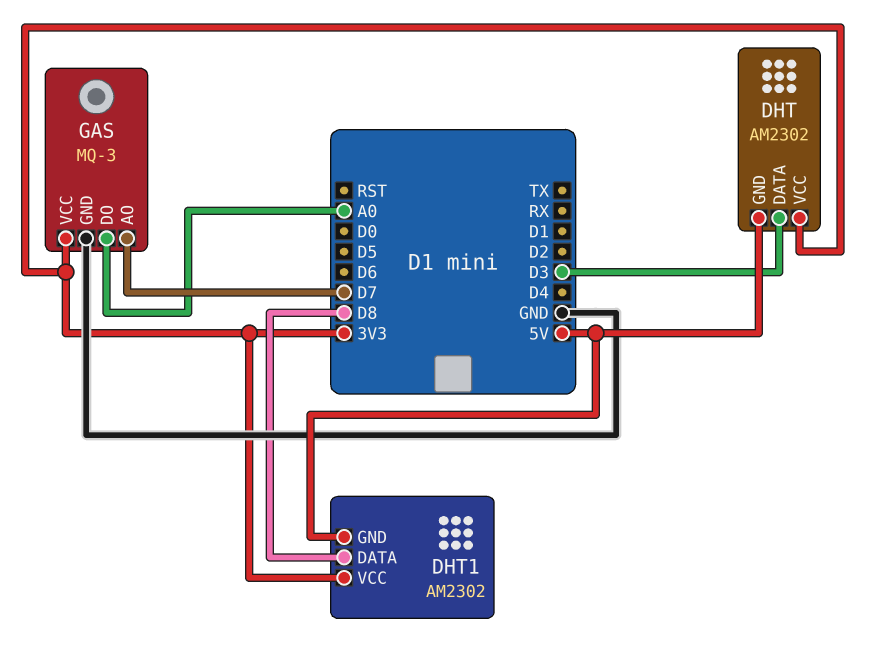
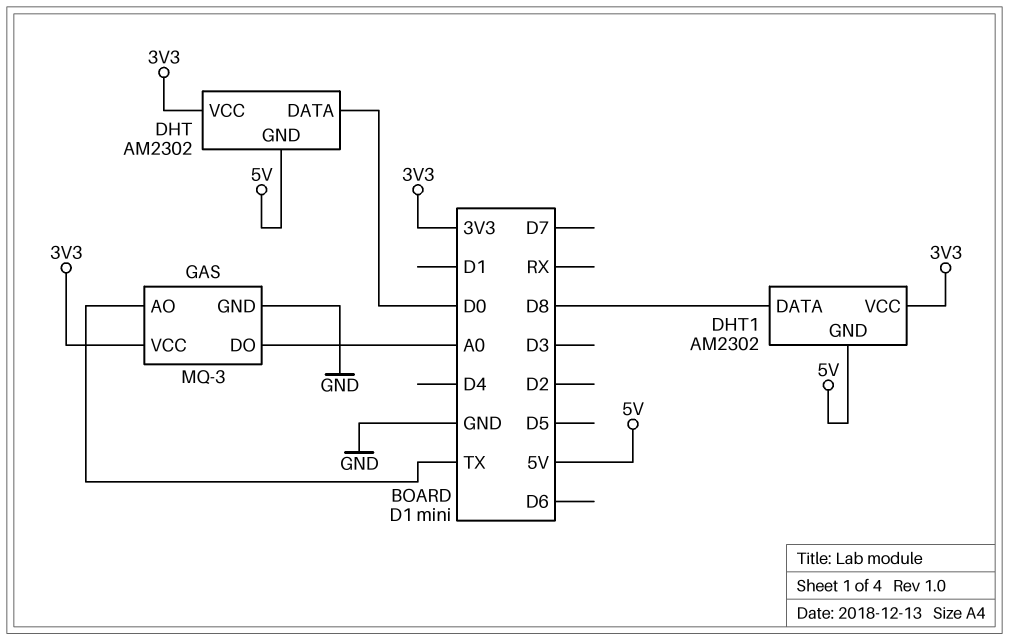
DHT pin DATA: D3 -> D0
GAS pin AO: D7 -> TX

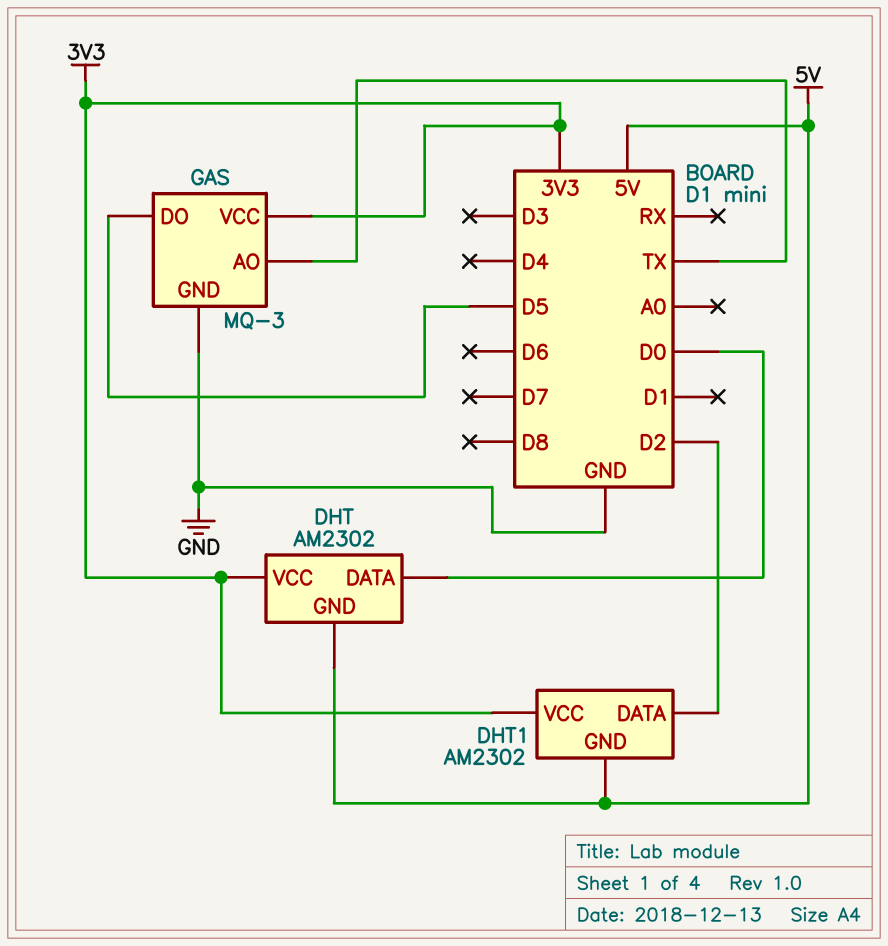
DHT1 pin DATA: D8 -> D2
GAS pin DO: A0 -> D5

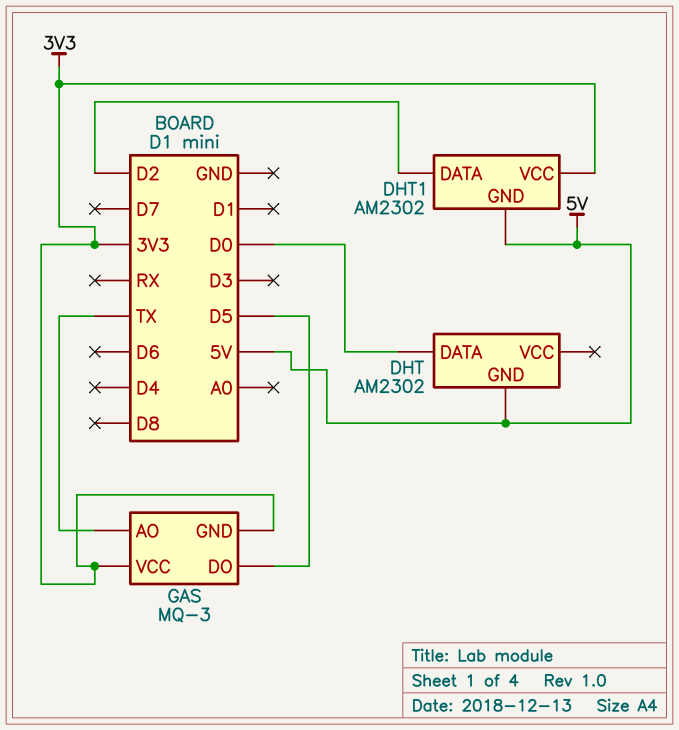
DHT pin VCC: 3V3 -> none
GAS pin GND: GND -> 3V3

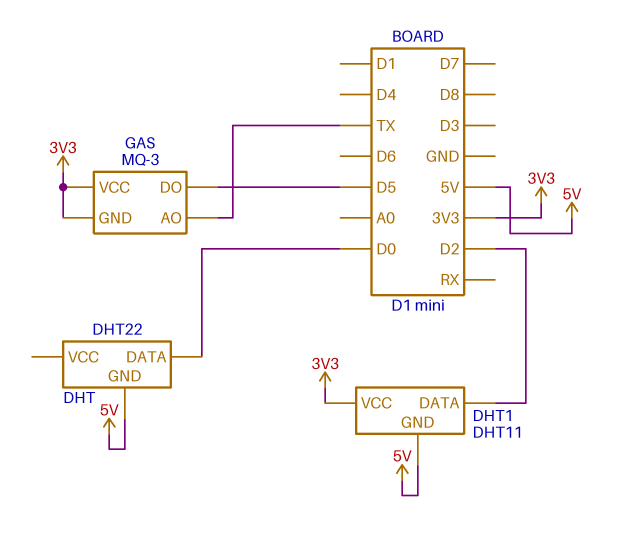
DHT: AM2302 -> DHT22
DHT1: AM2302 -> DHT11

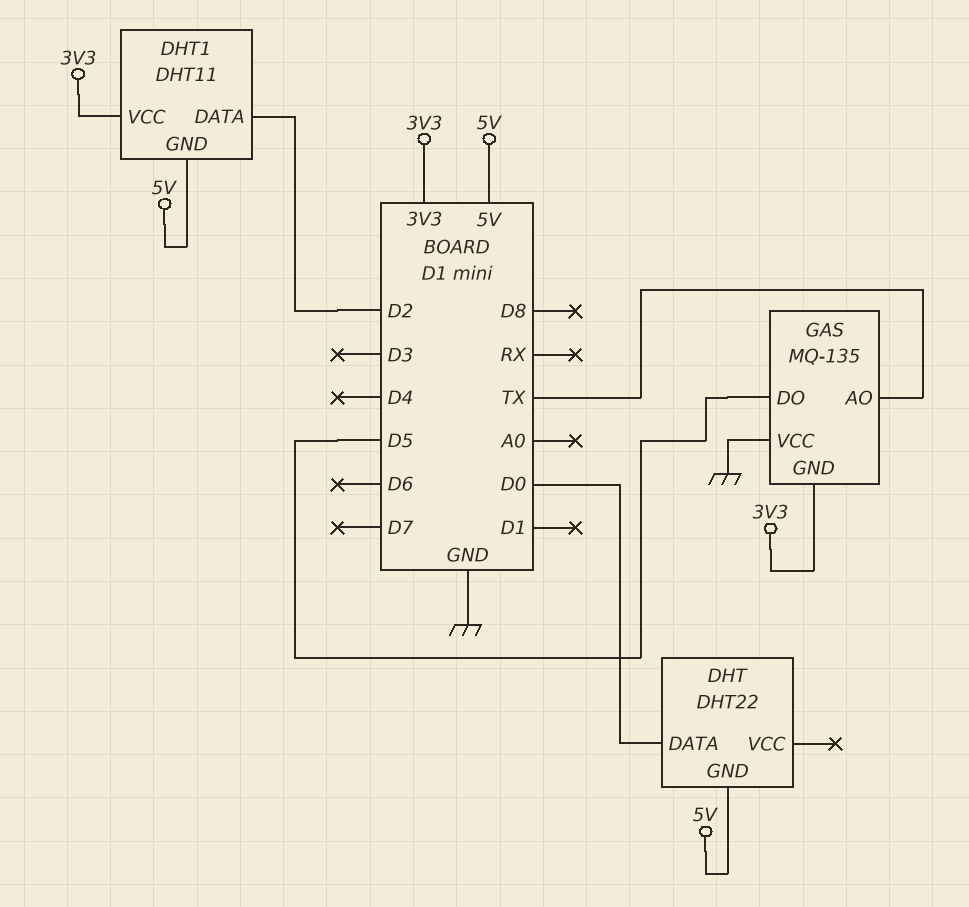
GAS: MQ-3 -> MQ-135
GAS pin VCC: 3V3 -> GND

